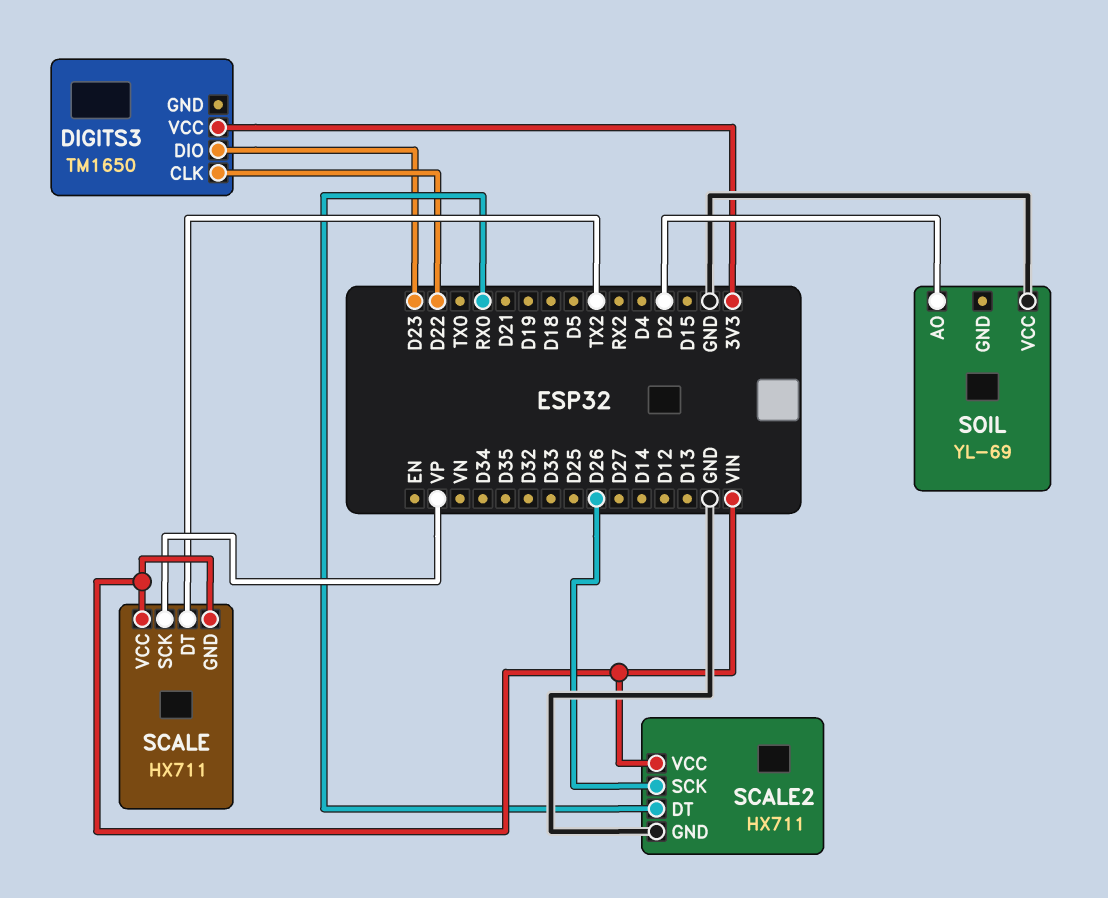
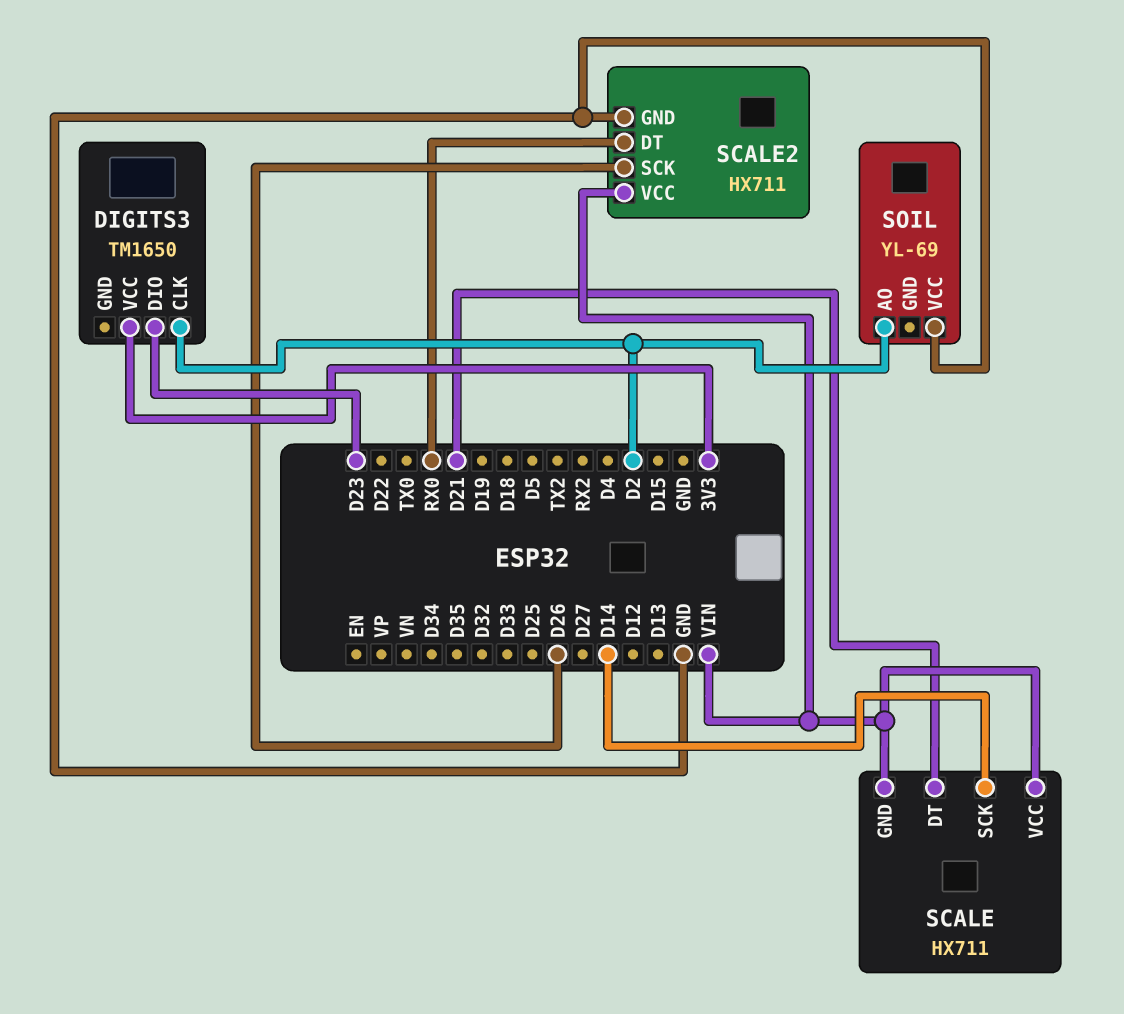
DIGITS3 pin CLK: D22 -> D2
SCALE pin DT: TX2 -> D21
SCALE pin SCK: VP -> D14

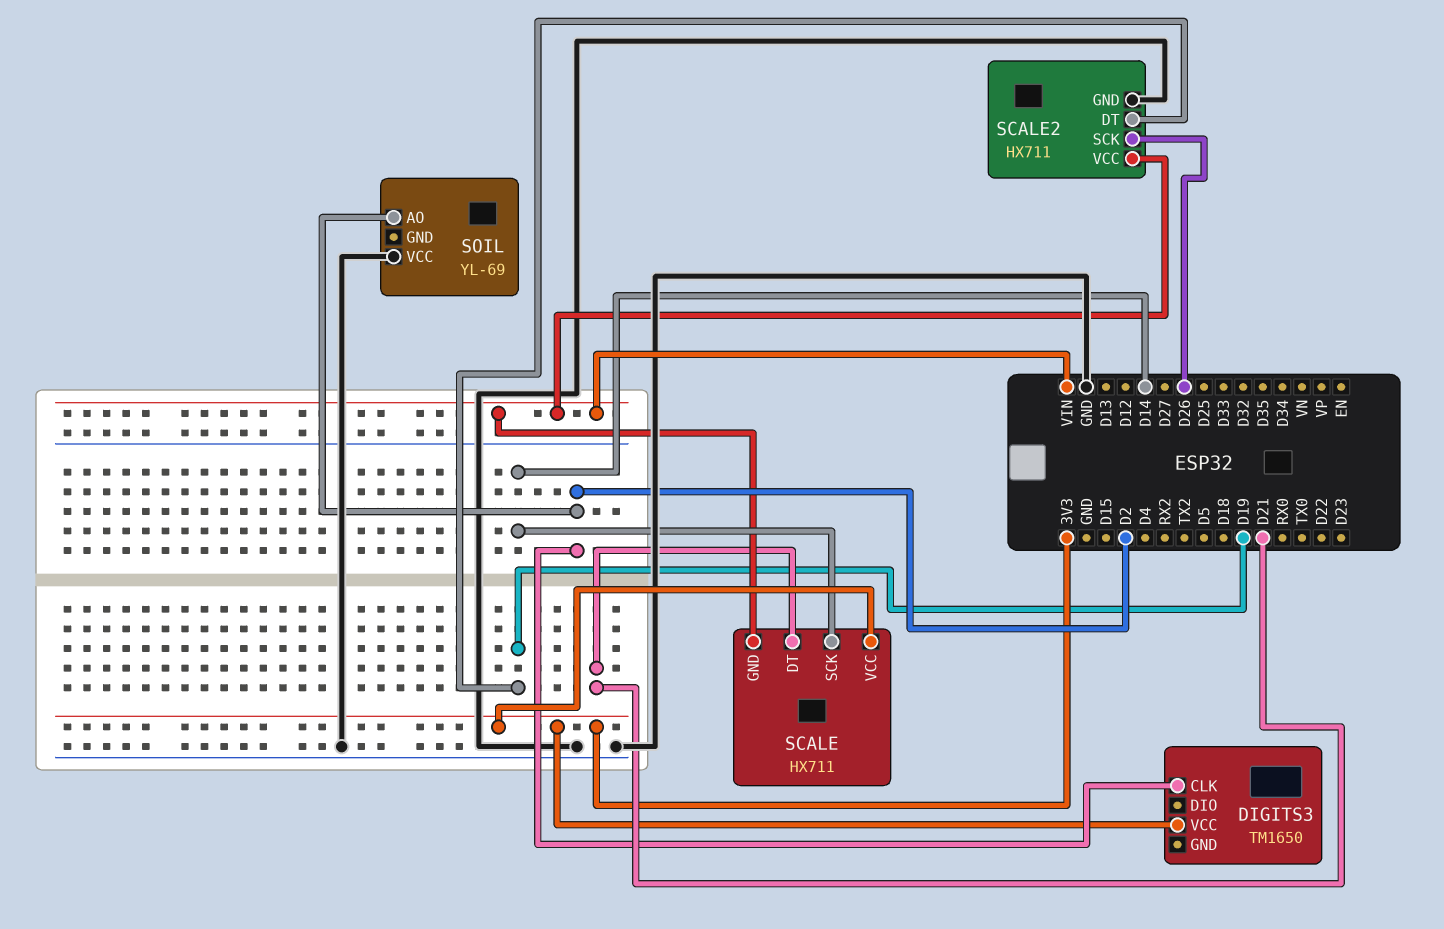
DIGITS3 pin DIO: D23 -> none
SCALE pin VCC: VIN -> 3V3
SCALE2 pin DT: RX0 -> D19

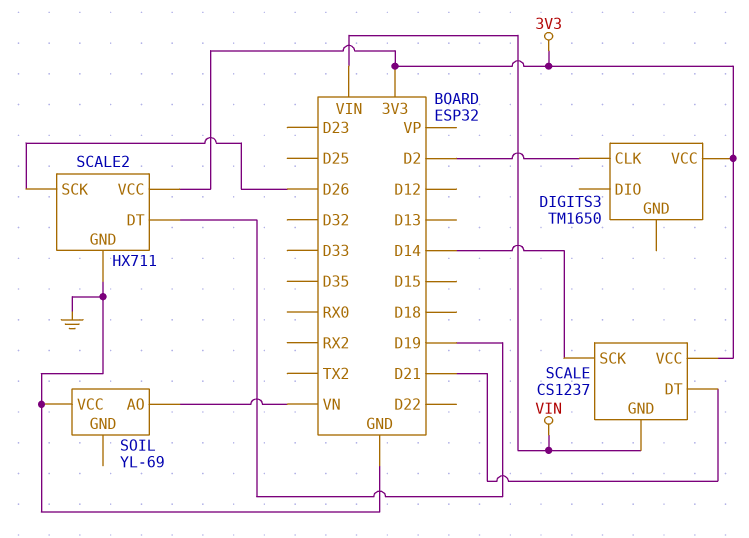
SCALE: HX711 -> CS1237
SCALE2 pin VCC: VIN -> 3V3
SOIL pin AO: D2 -> VN

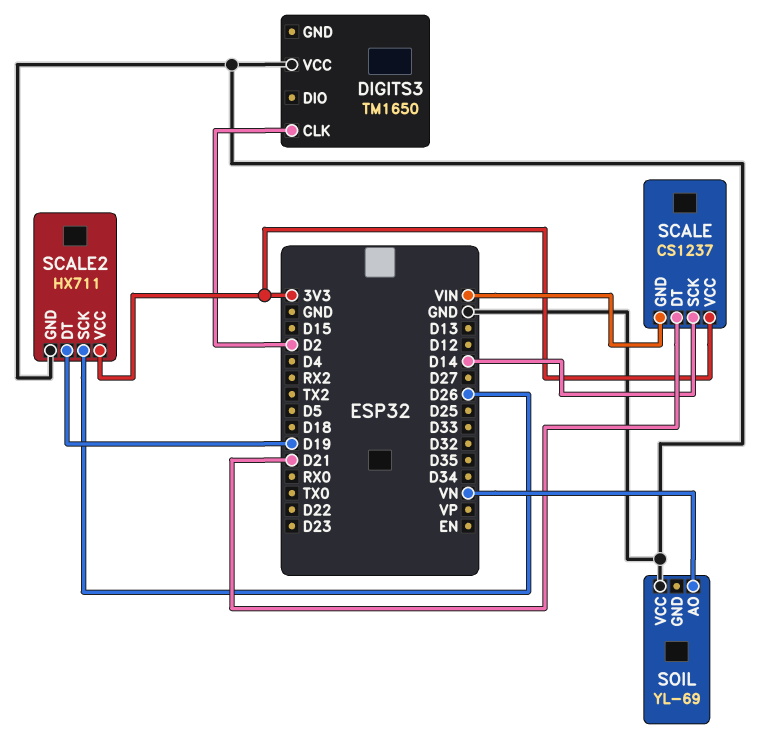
DIGITS3 pin VCC: 3V3 -> GND

